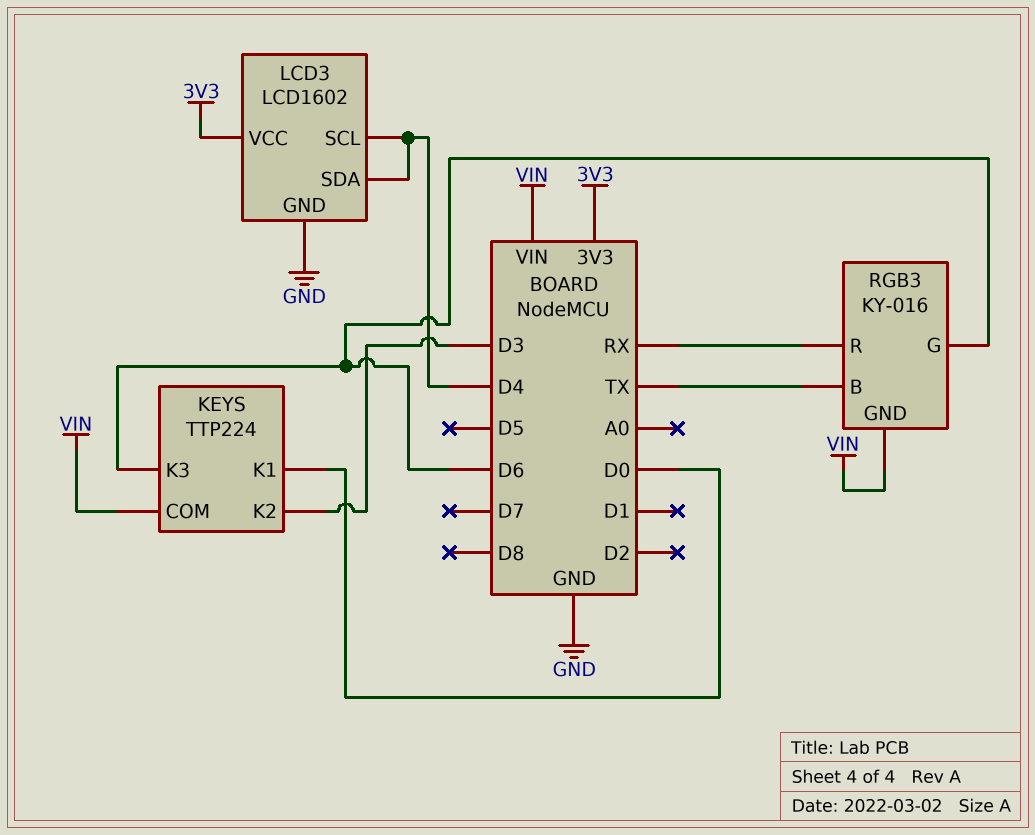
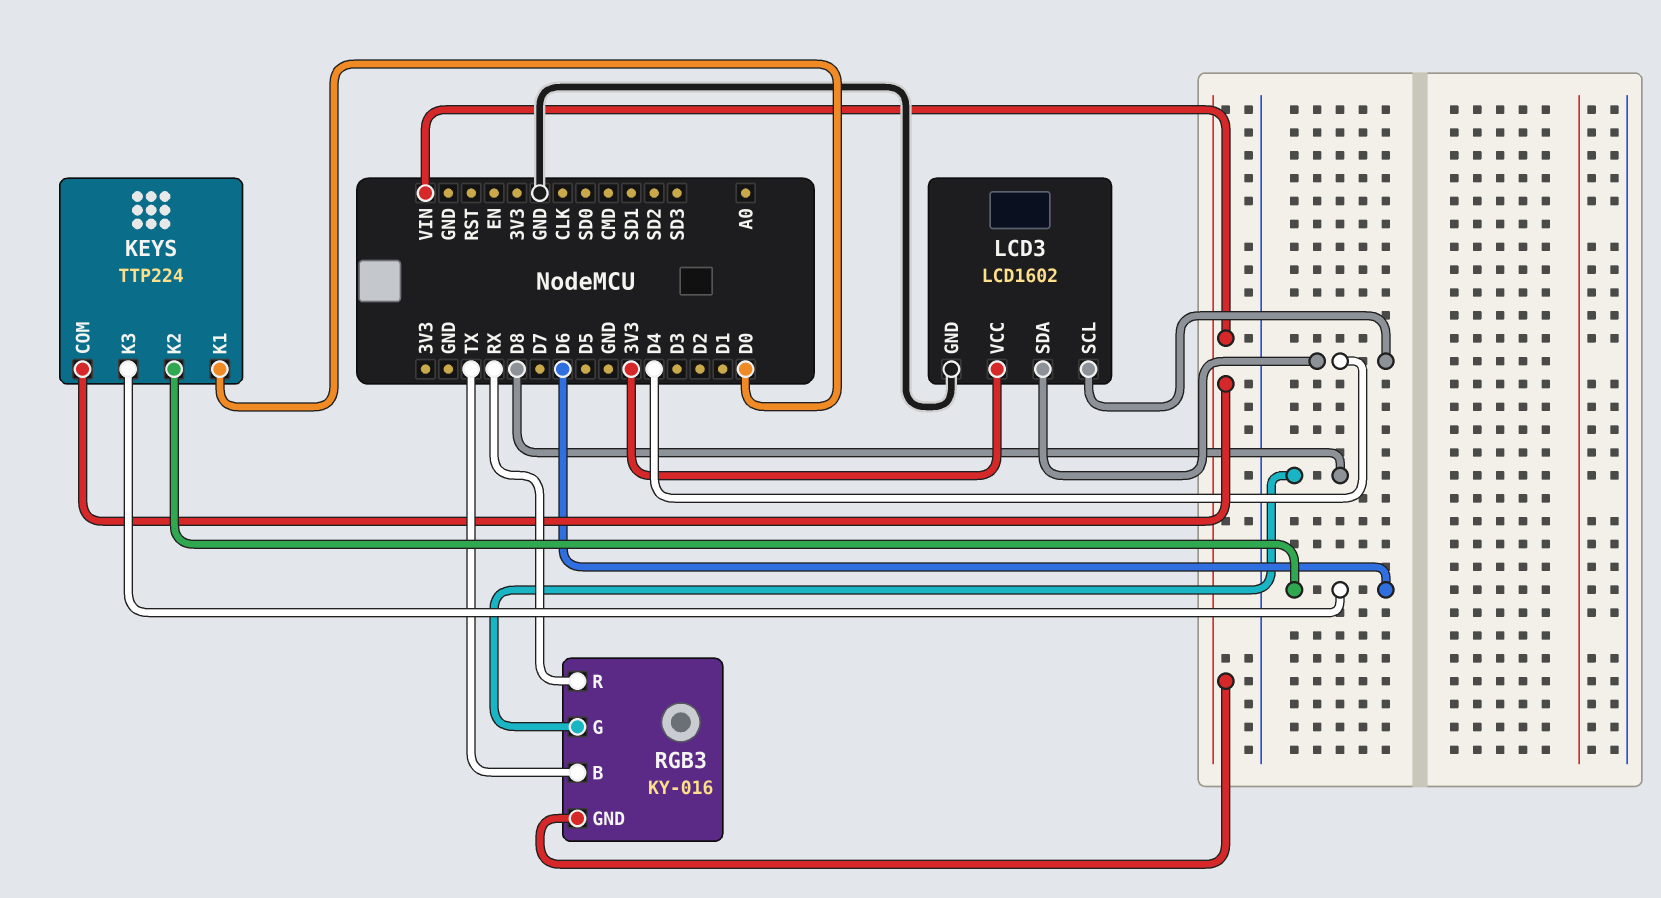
KEYS pin K2: D3 -> D6
RGB3 pin G: D6 -> D8

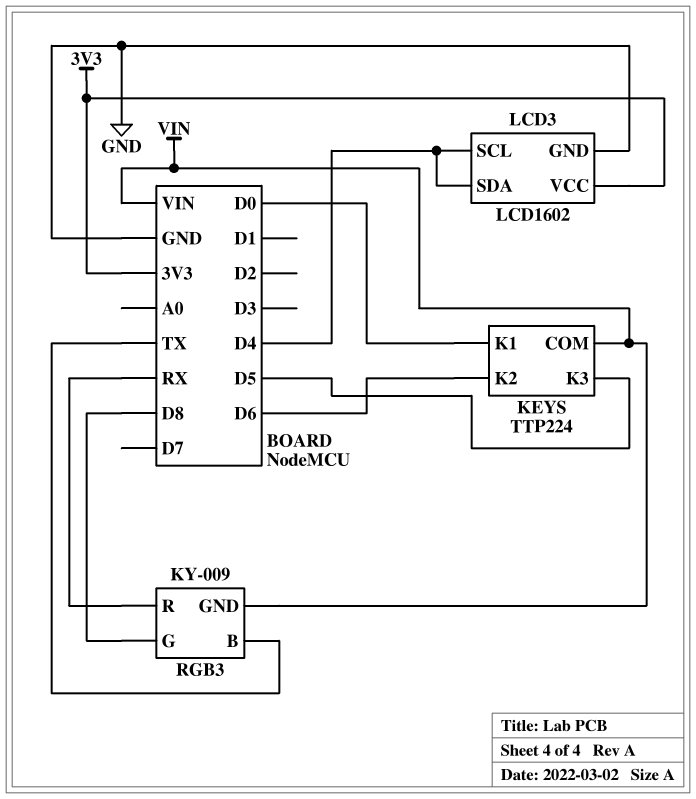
KEYS pin K3: D6 -> D5
RGB3: KY-016 -> KY-009

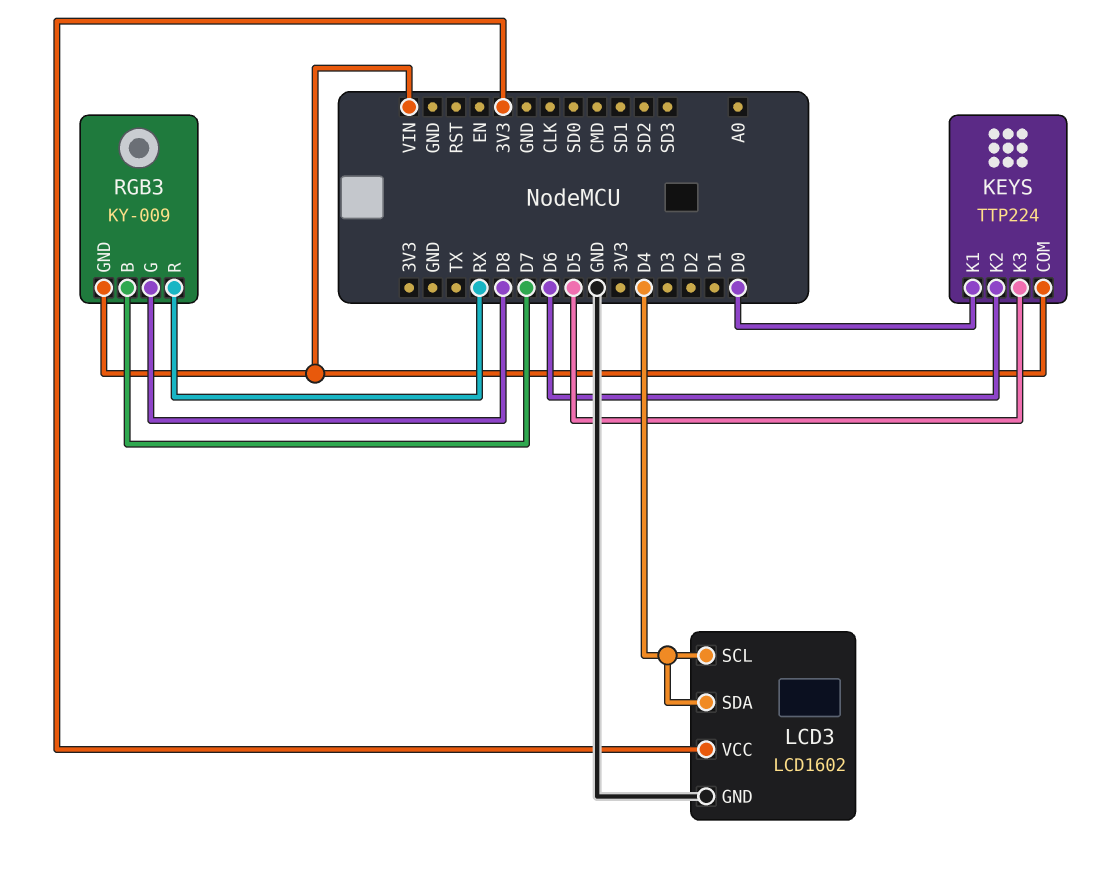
RGB3 pin B: TX -> D7

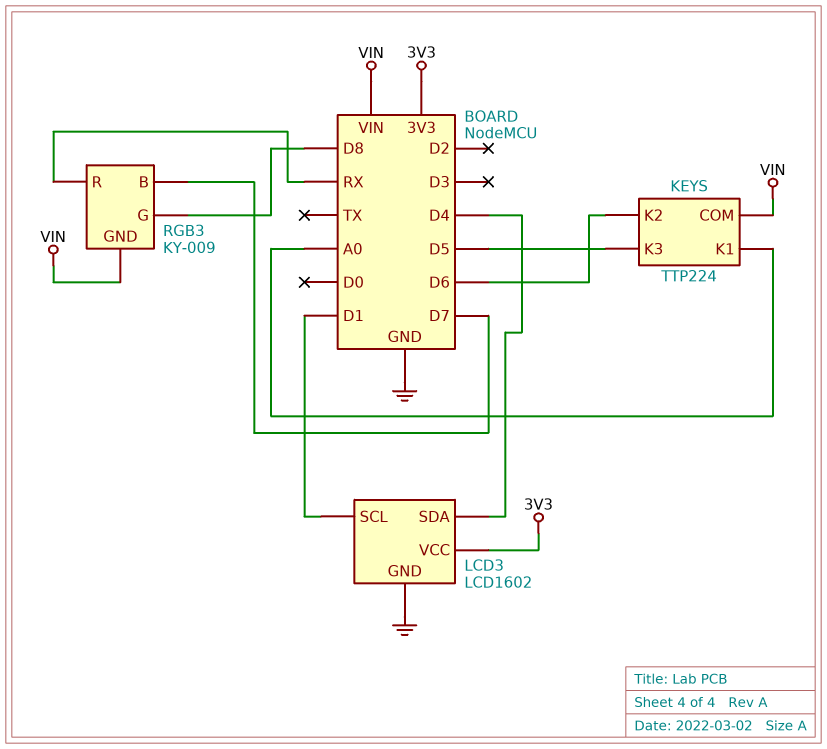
KEYS pin K1: D0 -> A0
LCD3 pin SCL: D4 -> D1

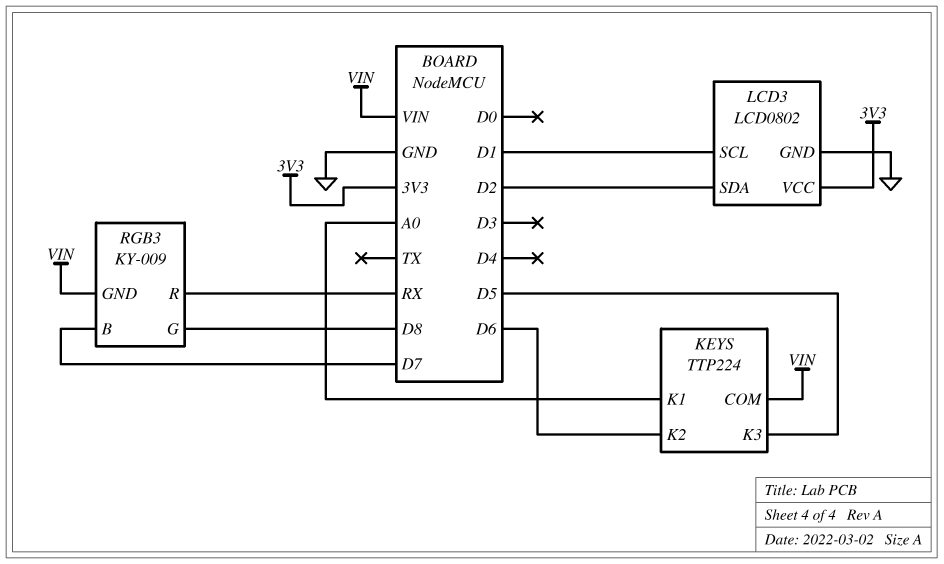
LCD3: LCD1602 -> LCD0802
LCD3 pin SDA: D4 -> D2

